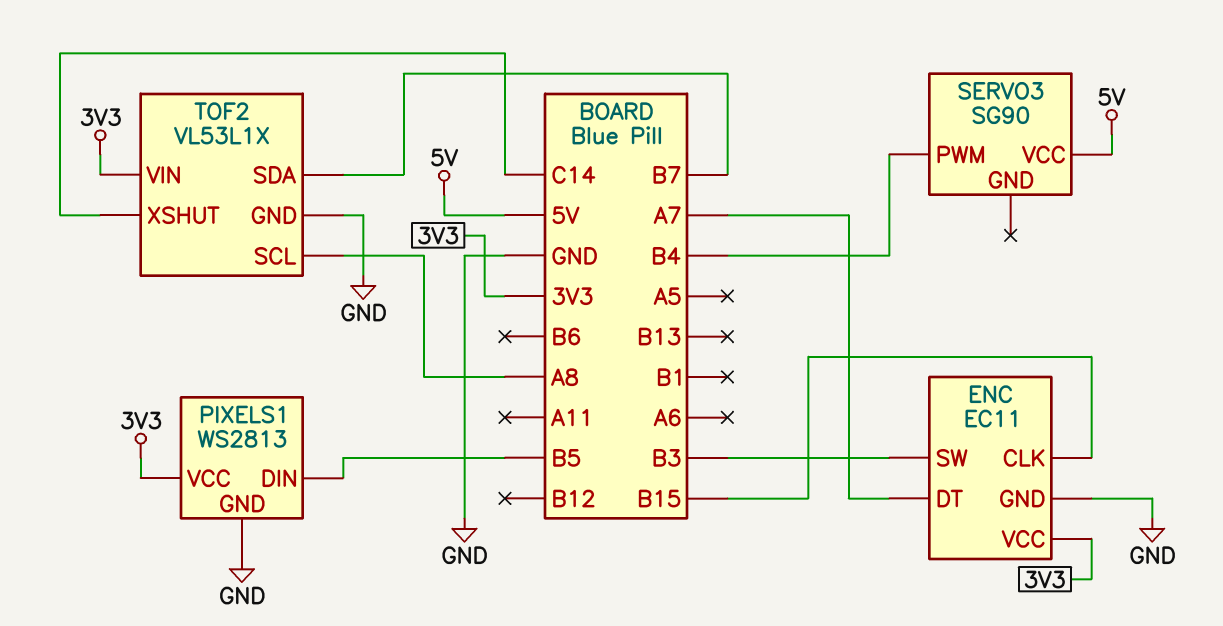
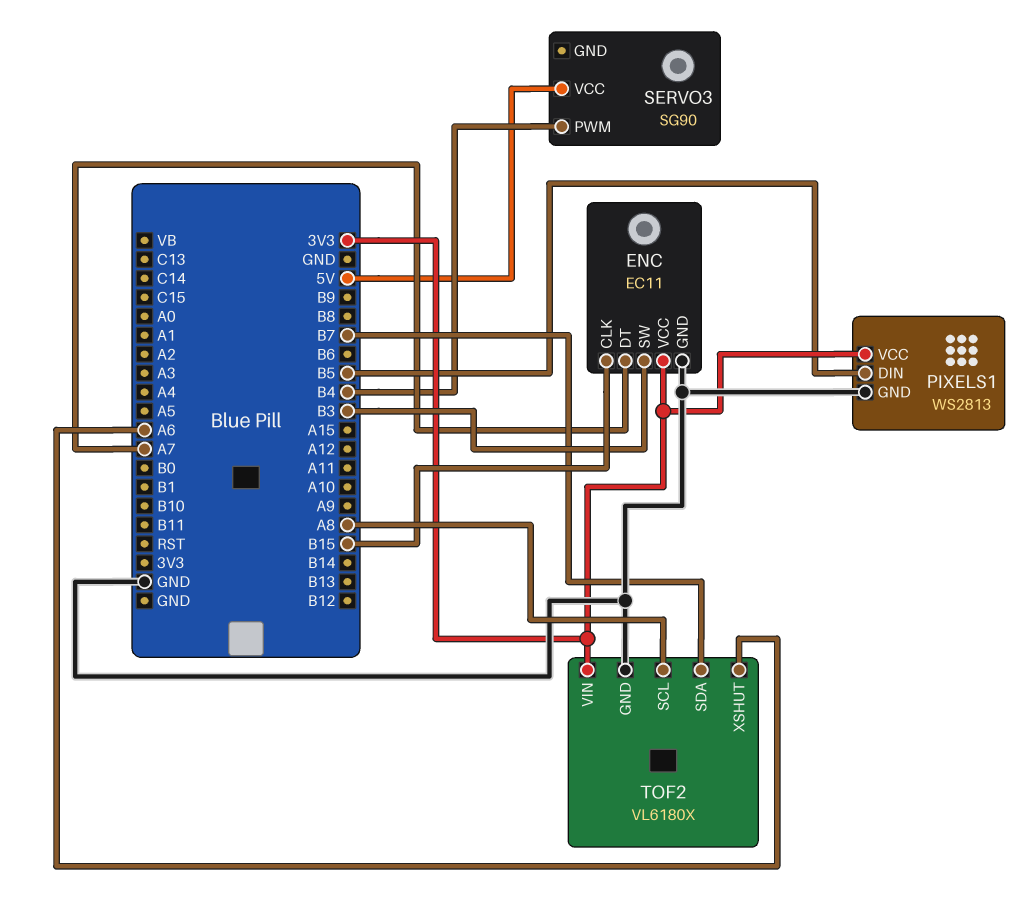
TOF2: VL53L1X -> VL6180X
TOF2 pin XSHUT: C14 -> A6

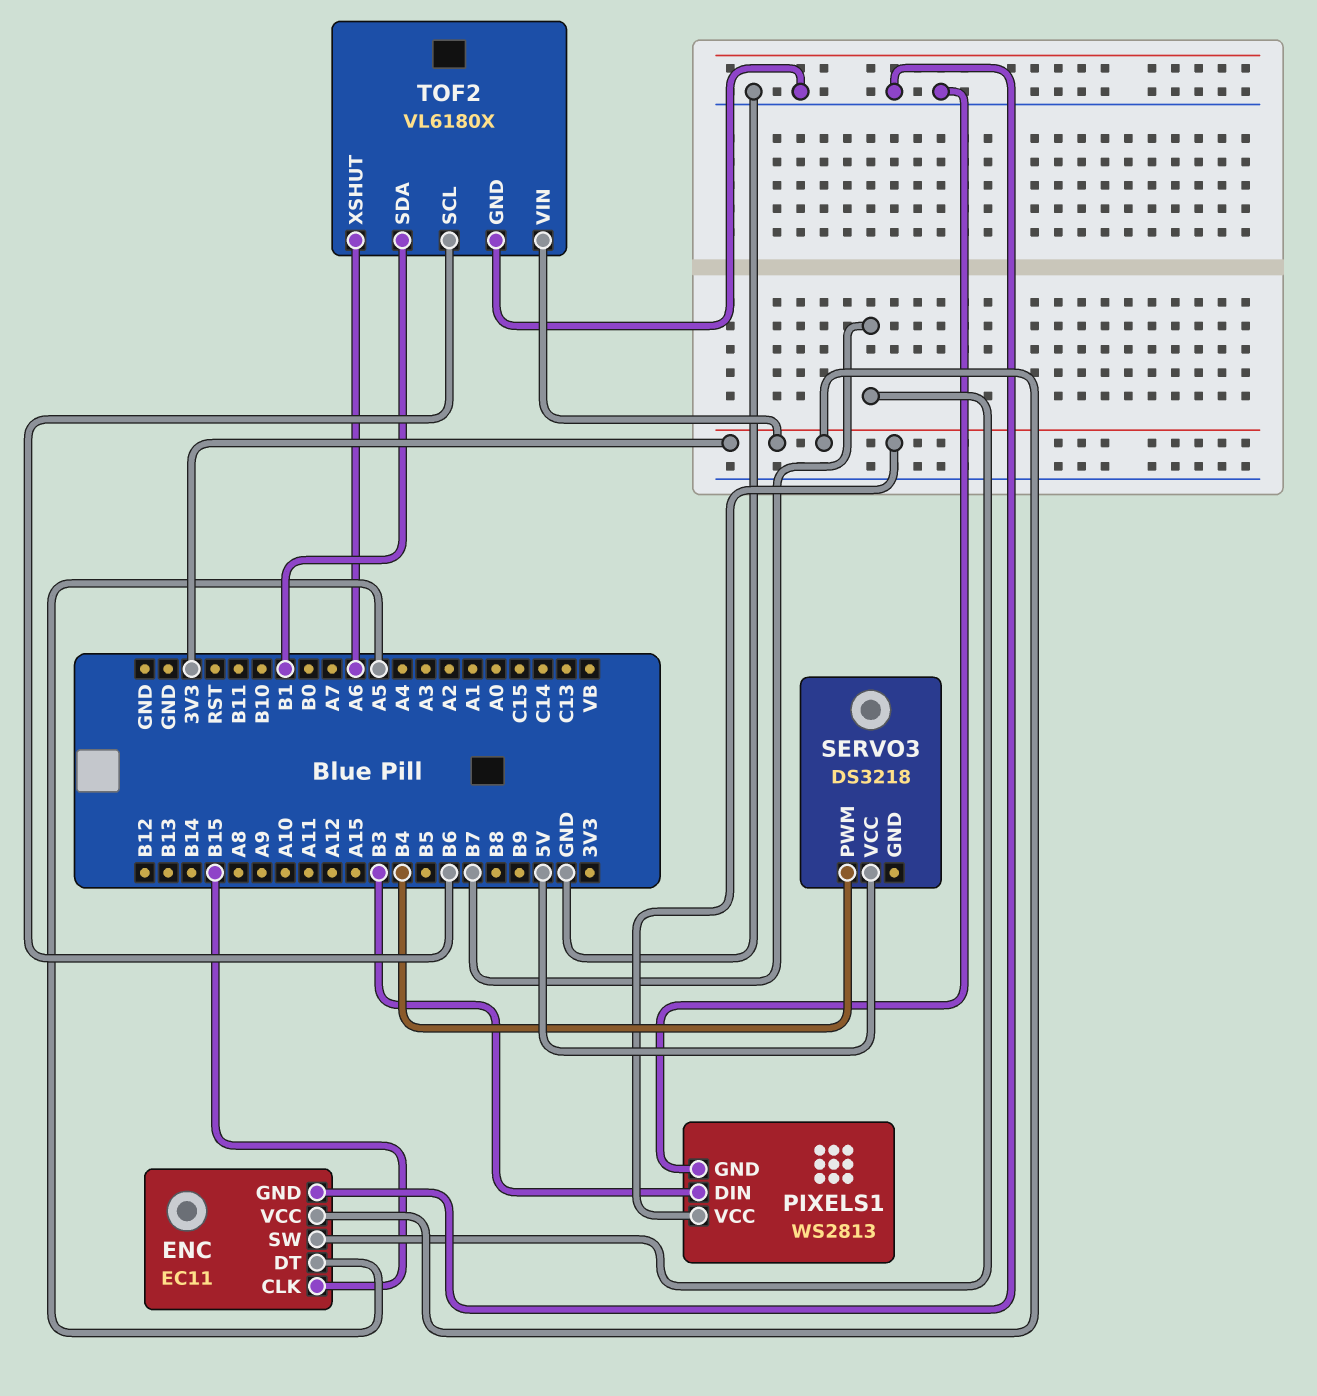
ENC pin DT: A7 -> A5
ENC pin SW: B3 -> B7
PIXELS1 pin DIN: B5 -> B3
SERVO3: SG90 -> DS3218
TOF2 pin SCL: A8 -> B6
TOF2 pin SDA: B7 -> B1

